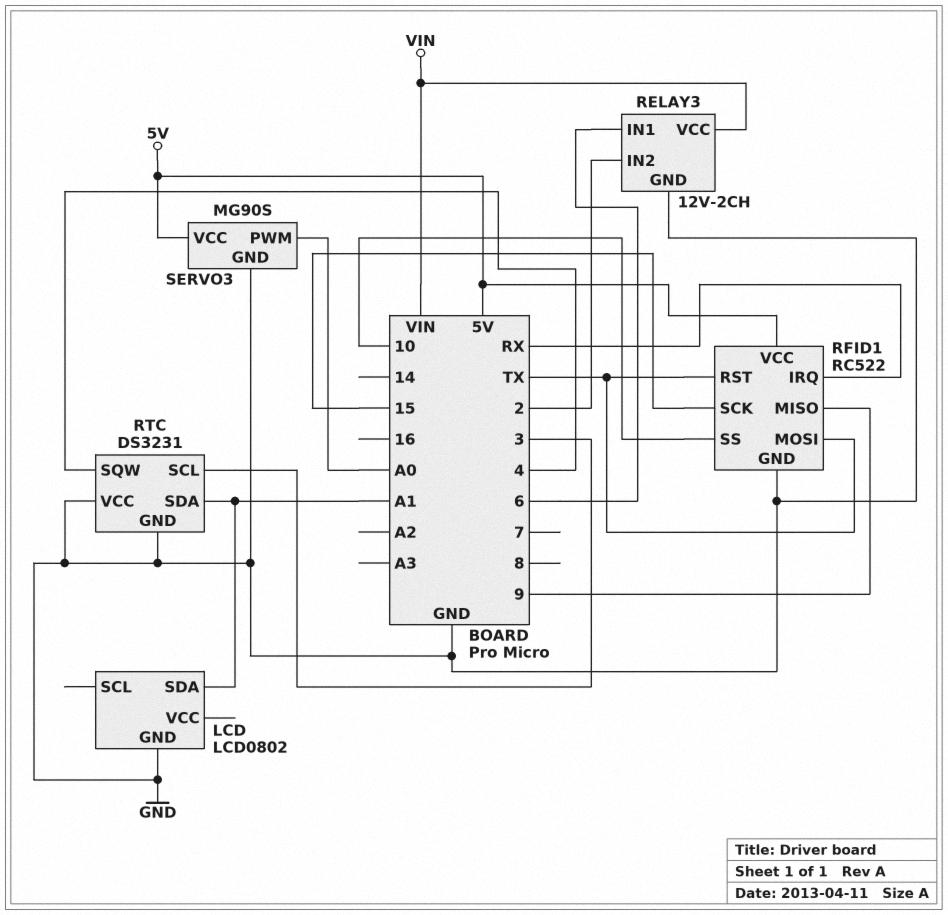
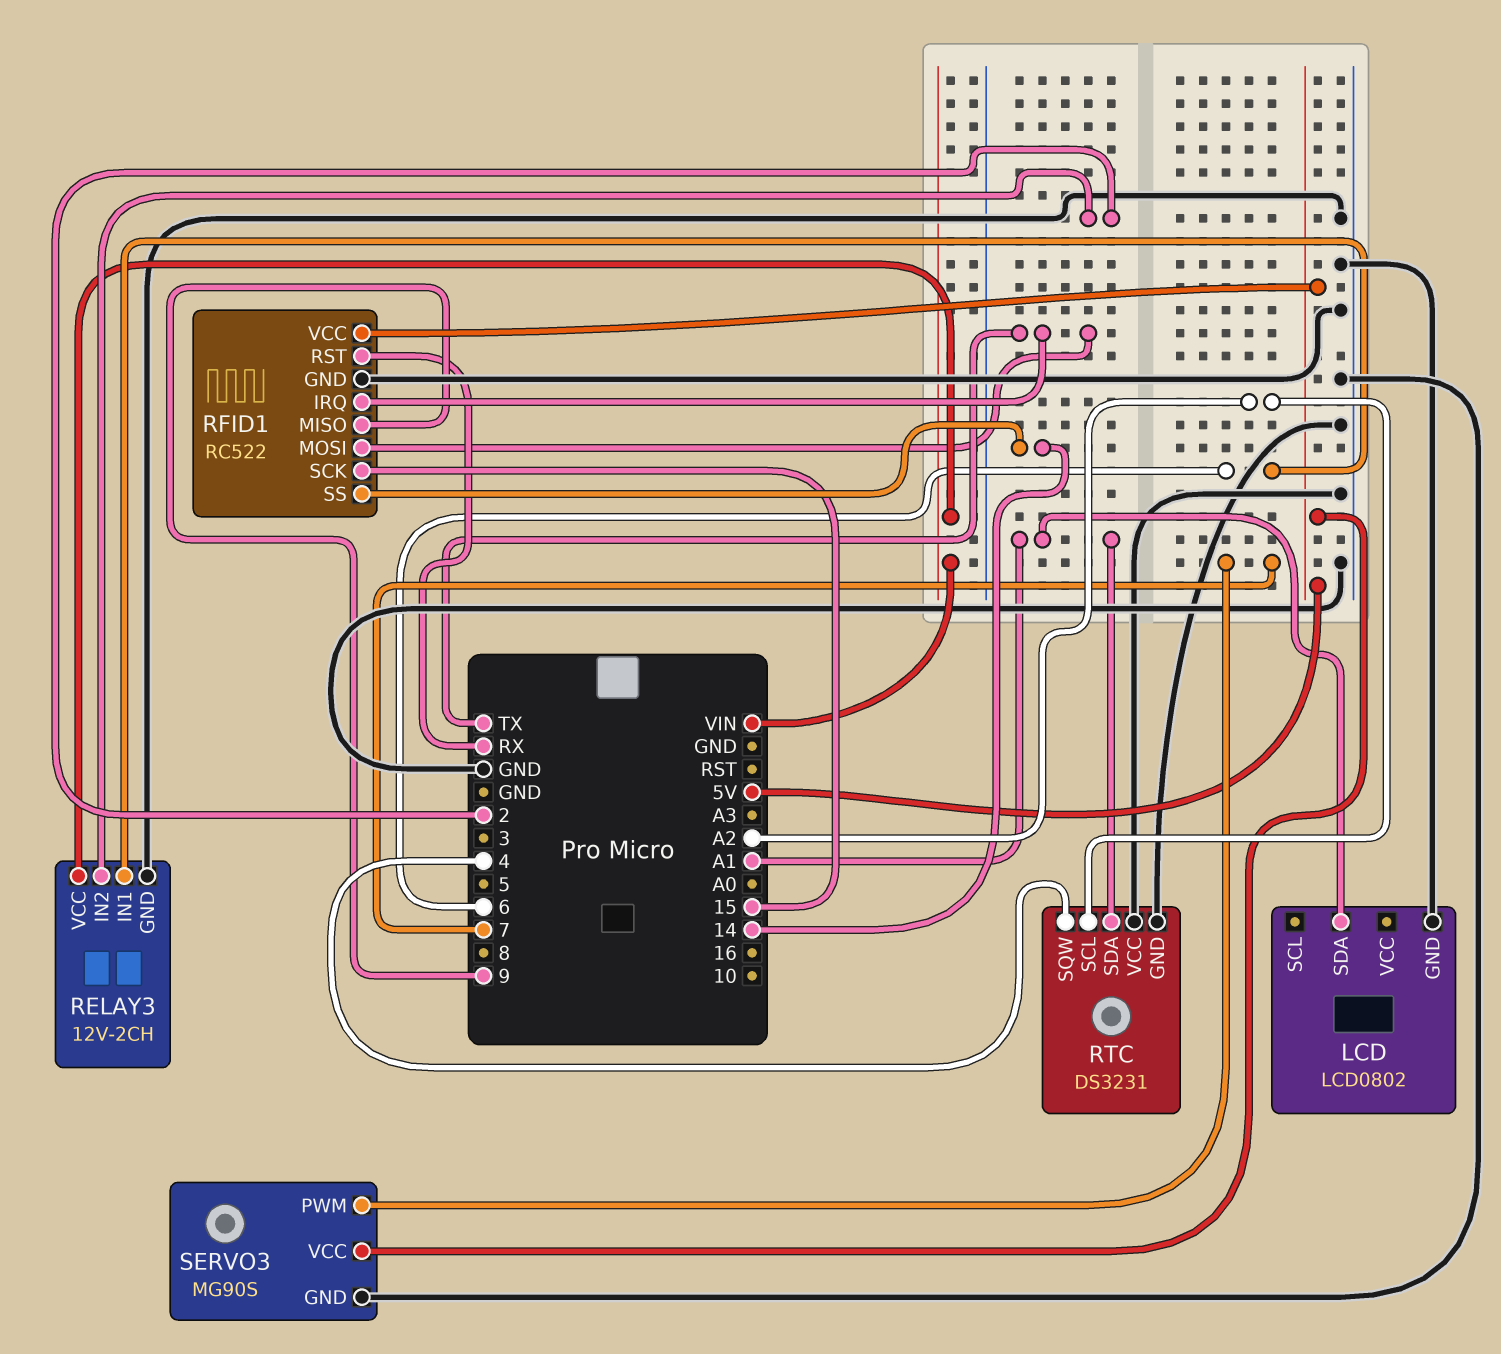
RFID1 pin IRQ: RX -> TX
RFID1 pin RST: TX -> RX
RFID1 pin SS: 10 -> 14
RTC pin SCL: 3 -> A2
SERVO3 pin PWM: A0 -> 7

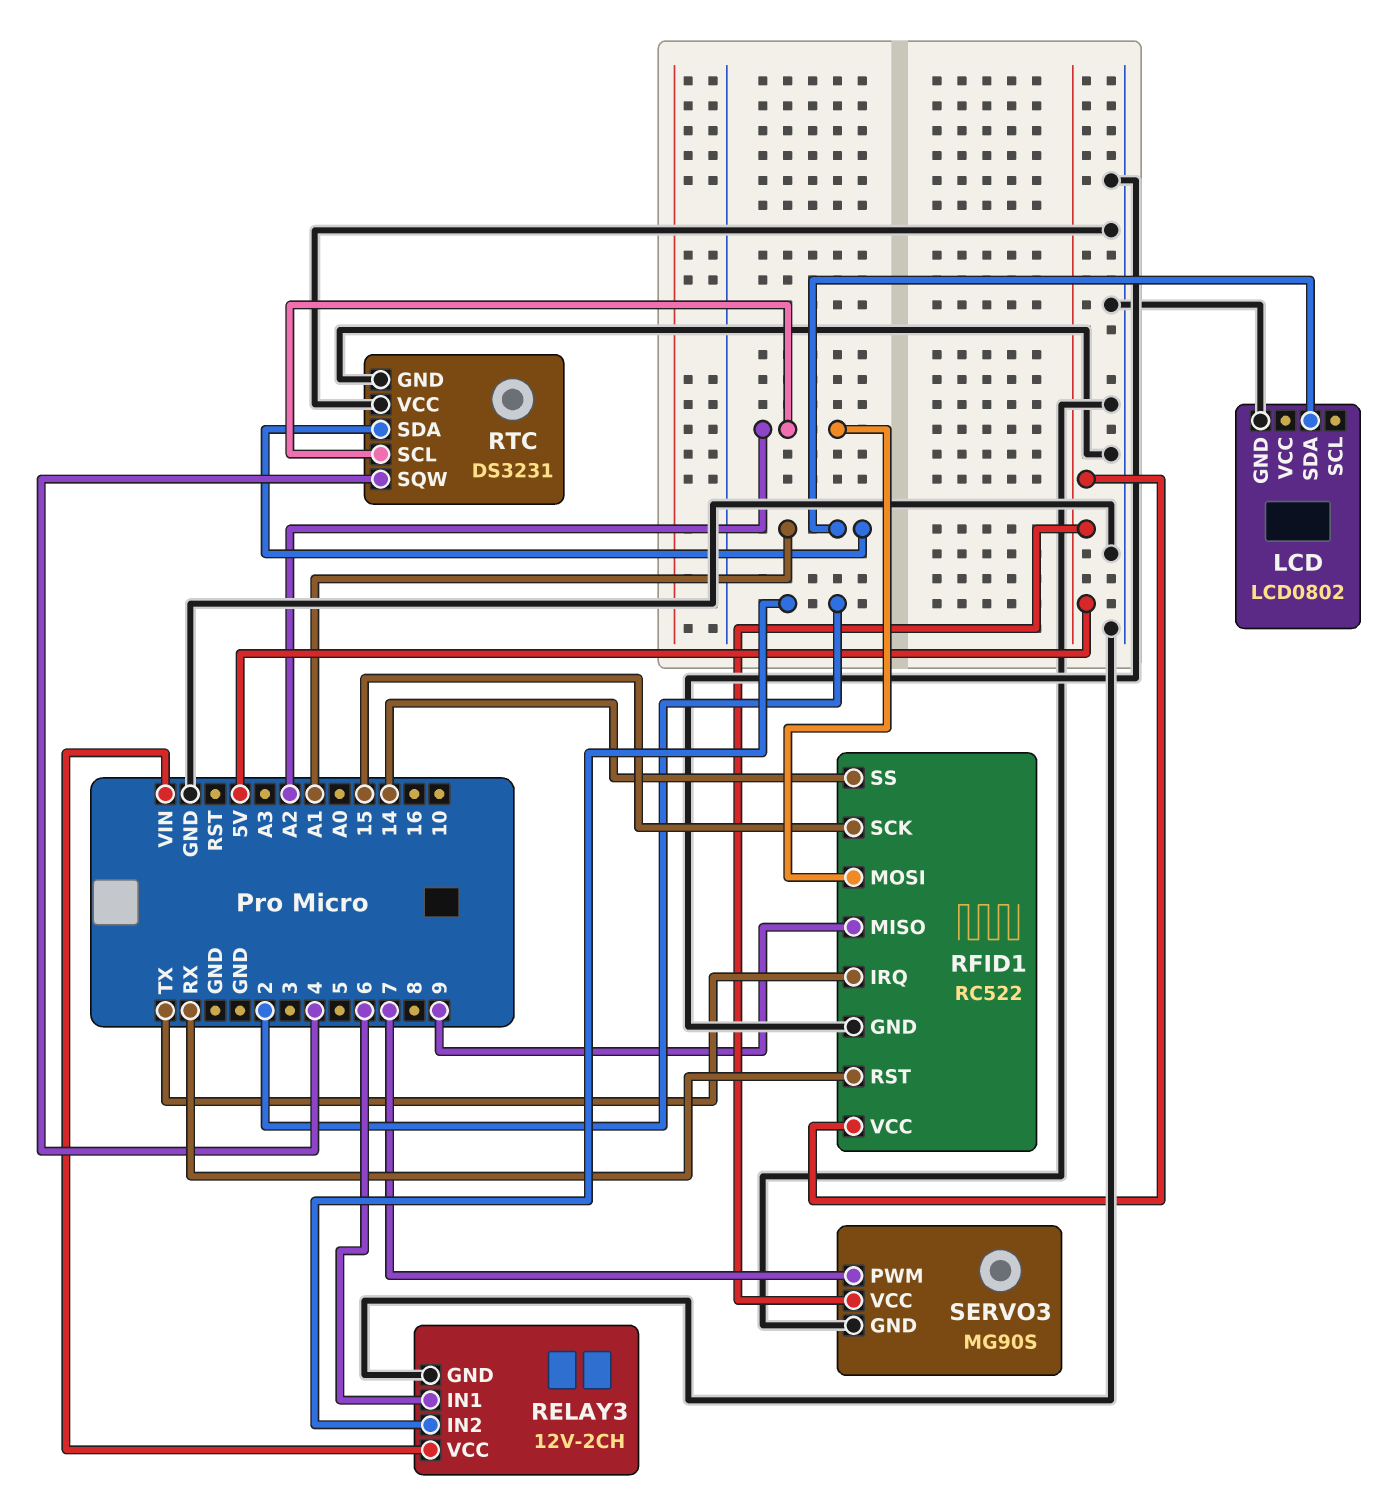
RFID1 pin MOSI: TX -> A2

